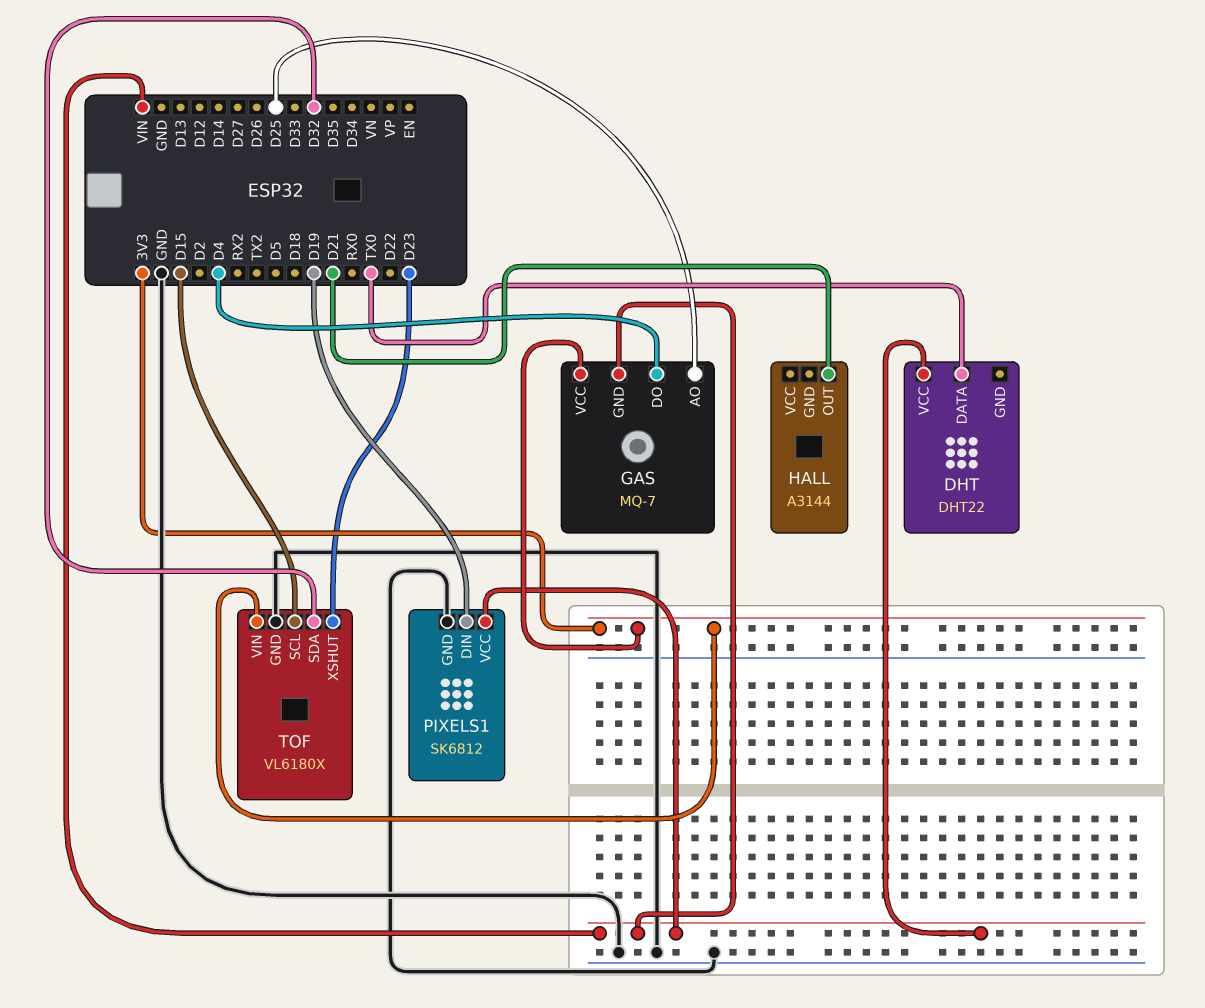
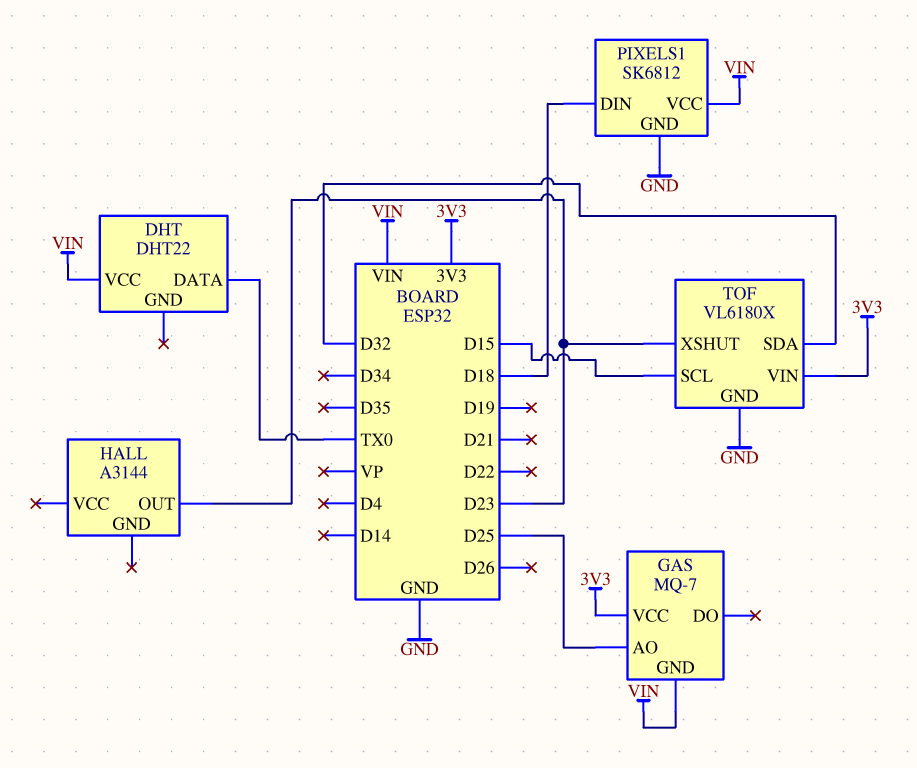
GAS pin DO: D4 -> none
HALL pin OUT: D21 -> D23
PIXELS1 pin DIN: D19 -> D18

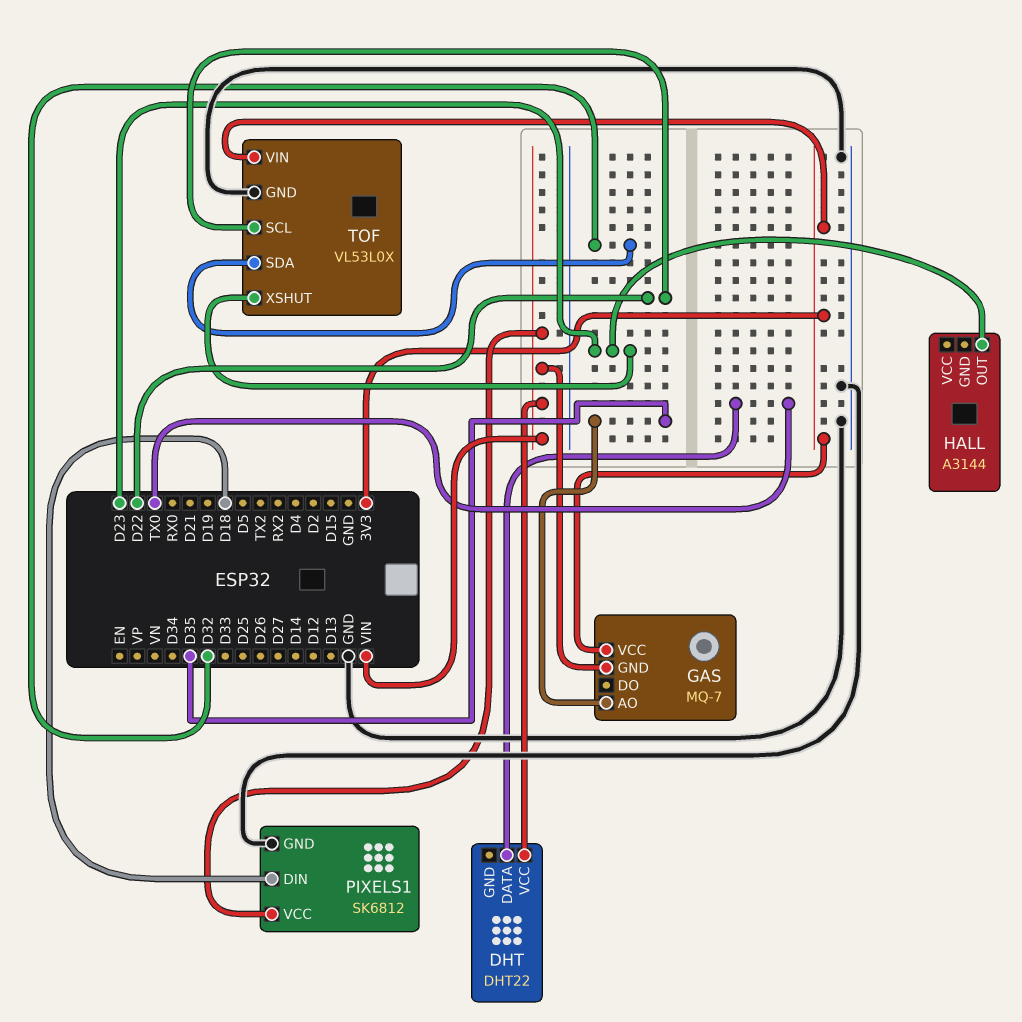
GAS pin AO: D25 -> D35
TOF: VL6180X -> VL53L0X
TOF pin SCL: D15 -> D22

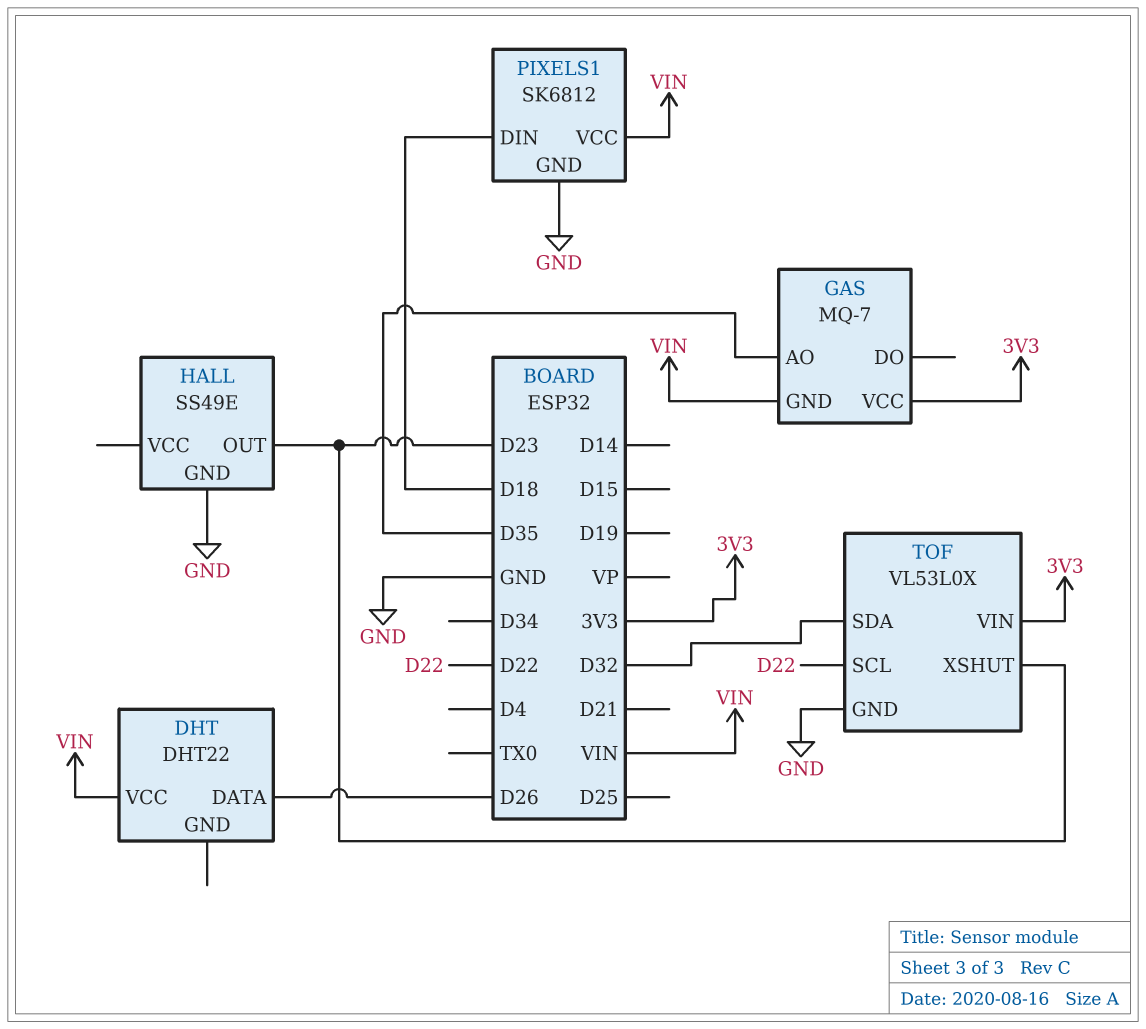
DHT pin DATA: TX0 -> D26
HALL: A3144 -> SS49E
HALL pin GND: none -> GND

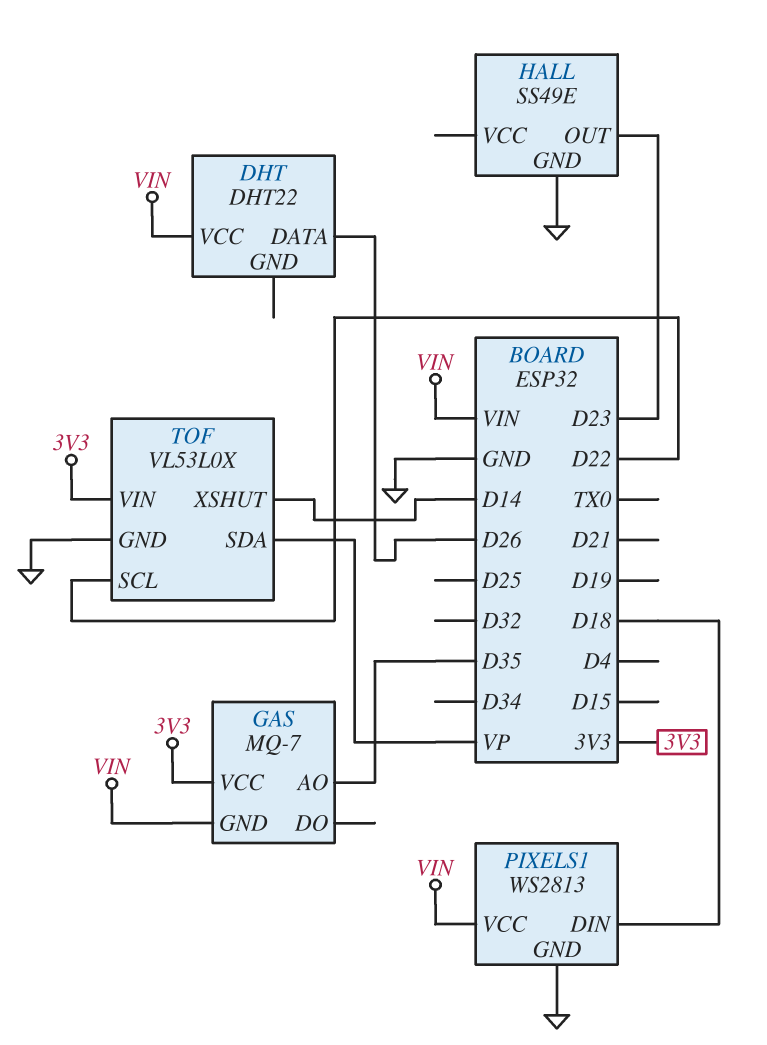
PIXELS1: SK6812 -> WS2813
TOF pin SDA: D32 -> VP
TOF pin XSHUT: D23 -> D14

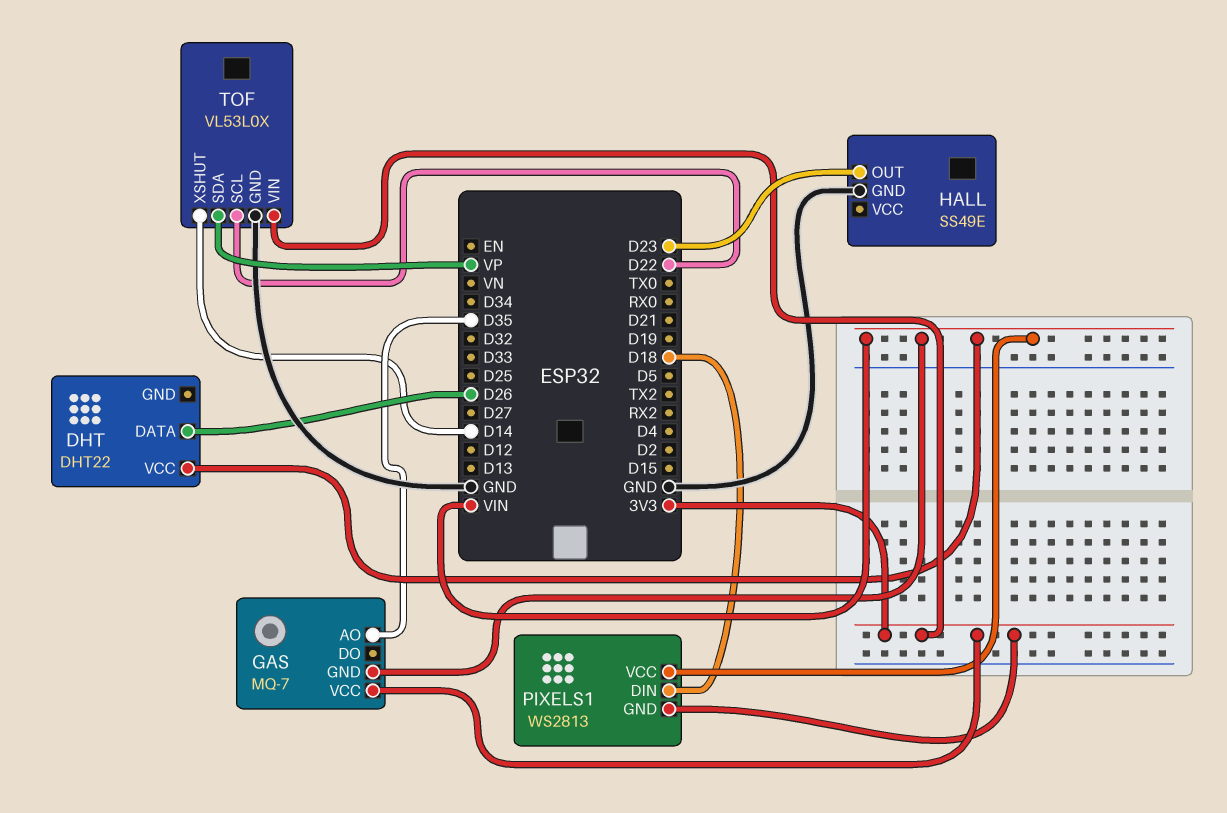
PIXELS1 pin GND: GND -> 3V3

